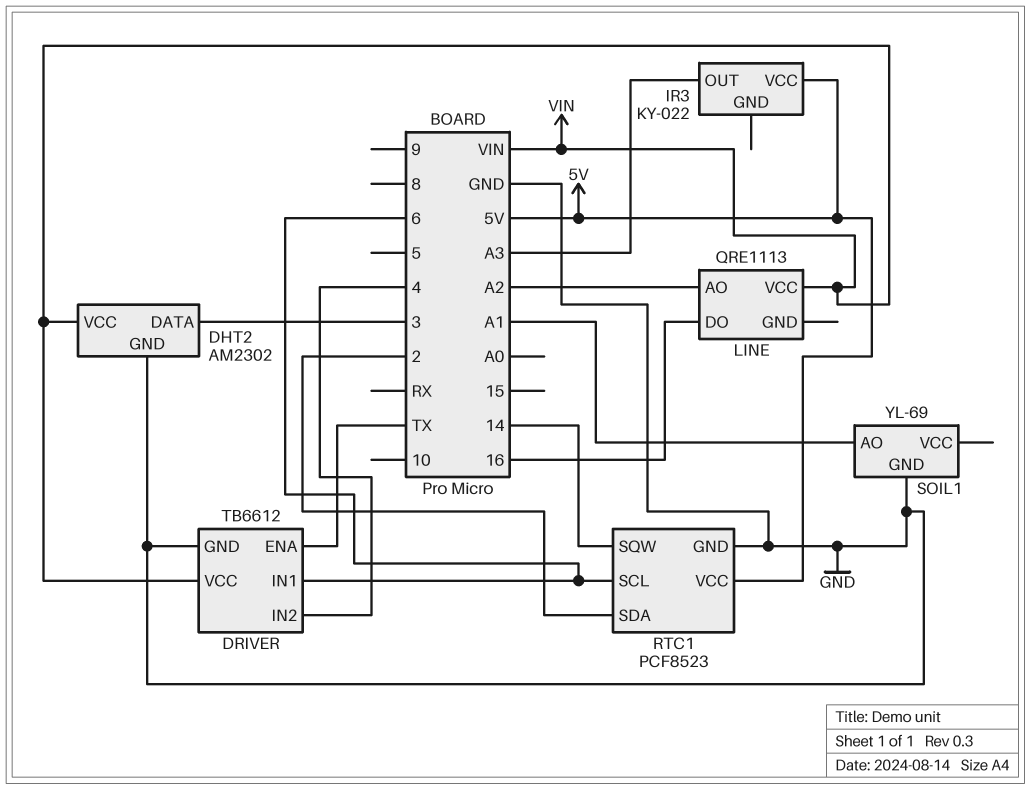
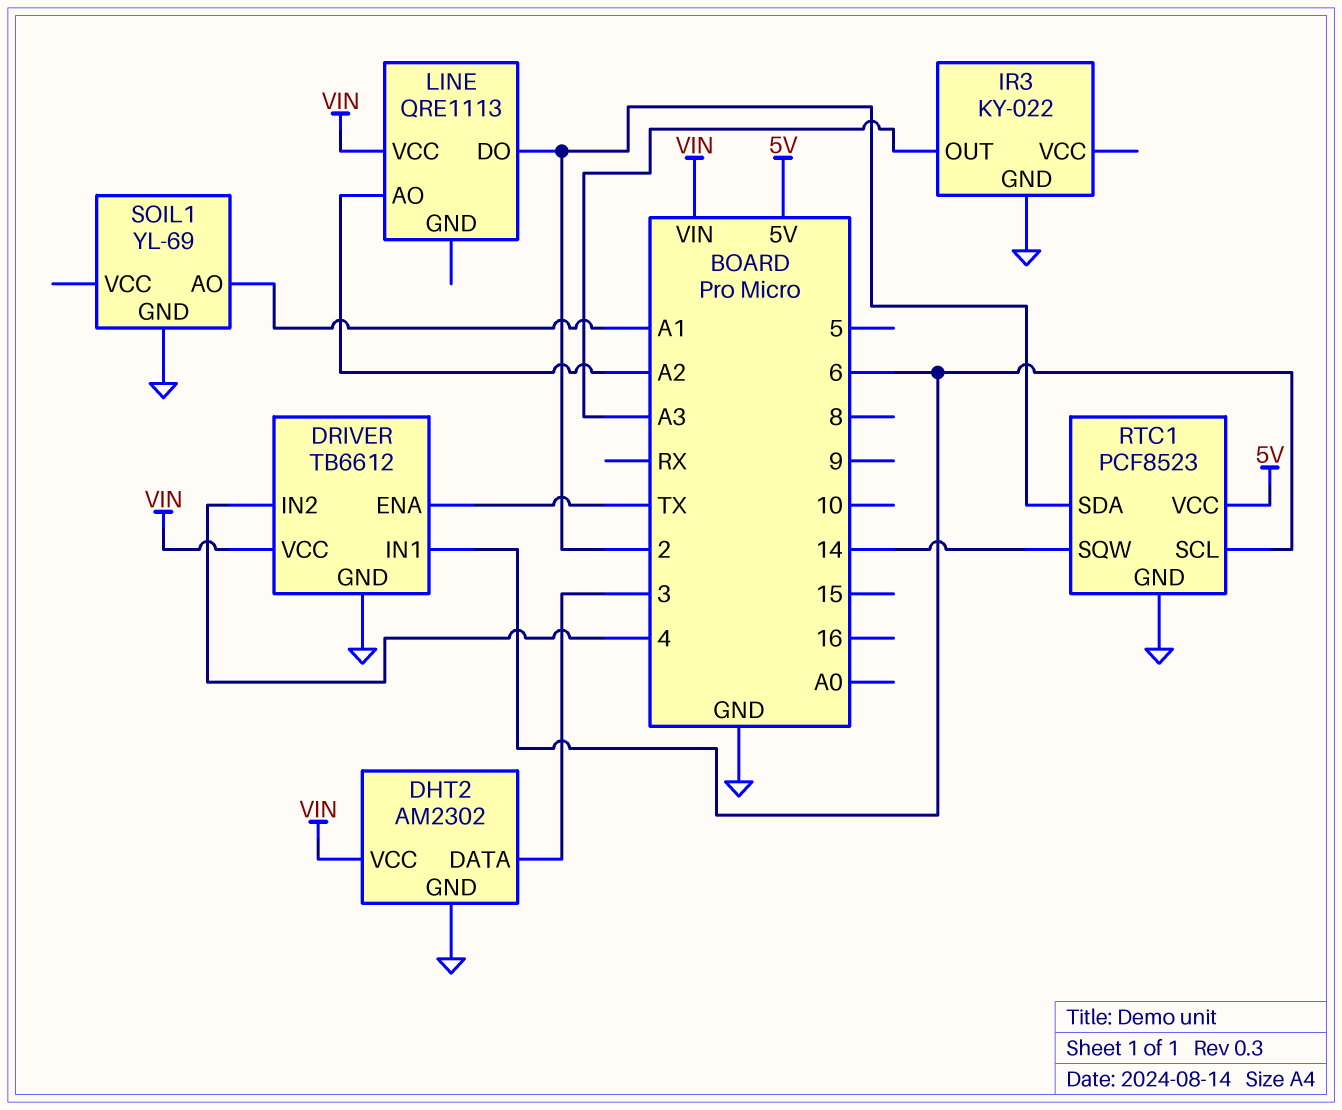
IR3 pin GND: none -> GND
IR3 pin VCC: 5V -> none
LINE pin DO: 16 -> 2

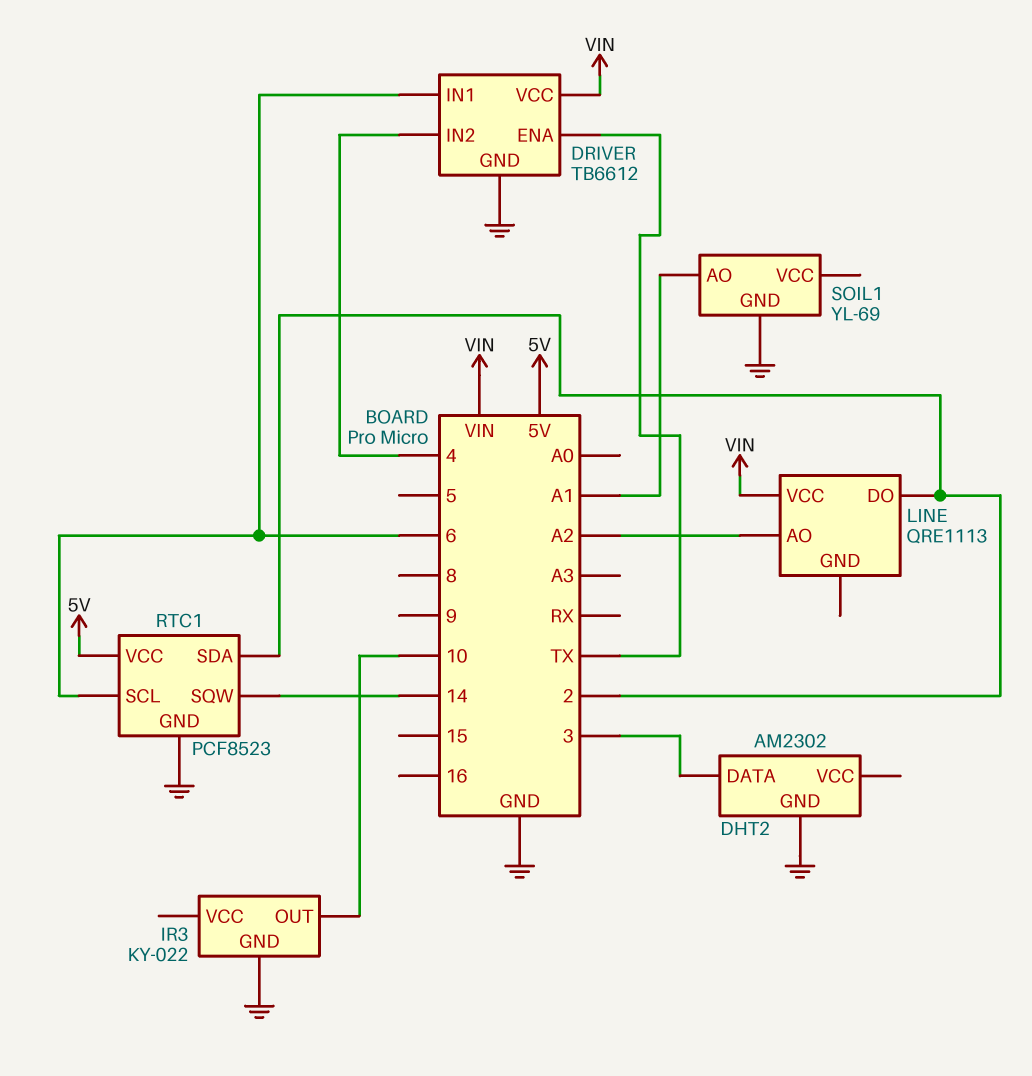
DHT2 pin VCC: VIN -> none
IR3 pin OUT: A3 -> 10

